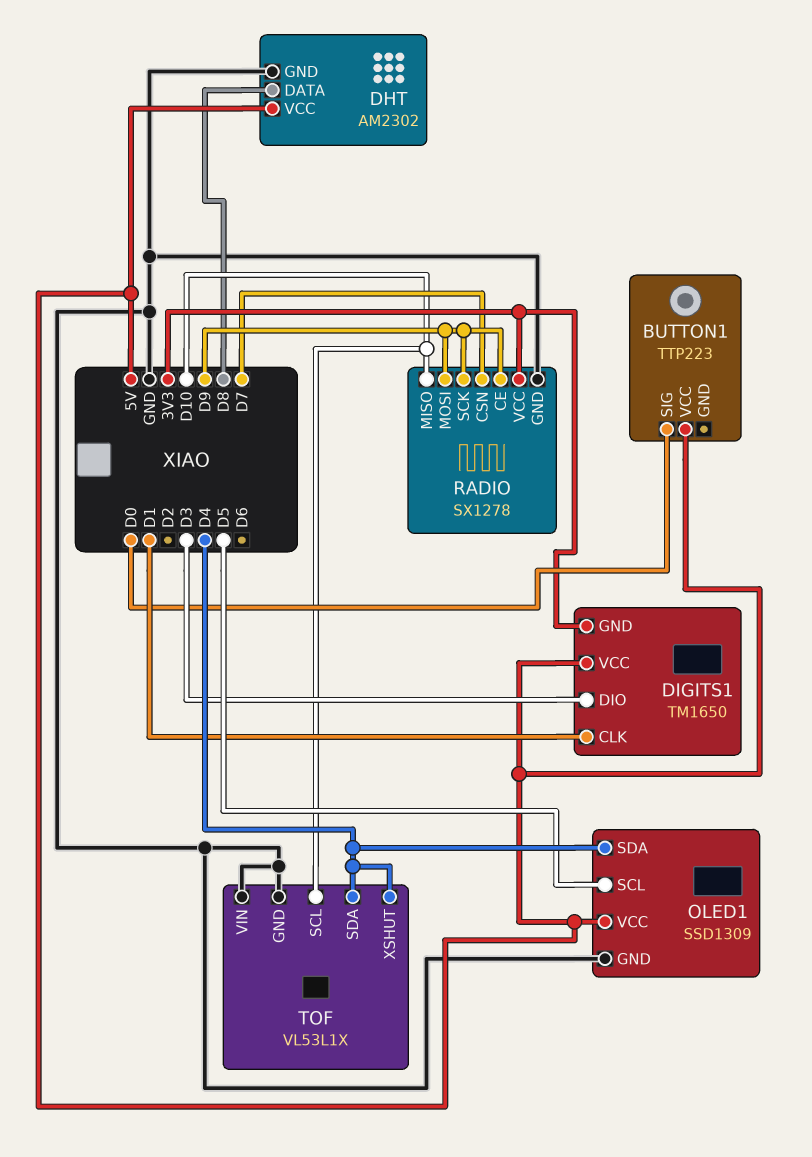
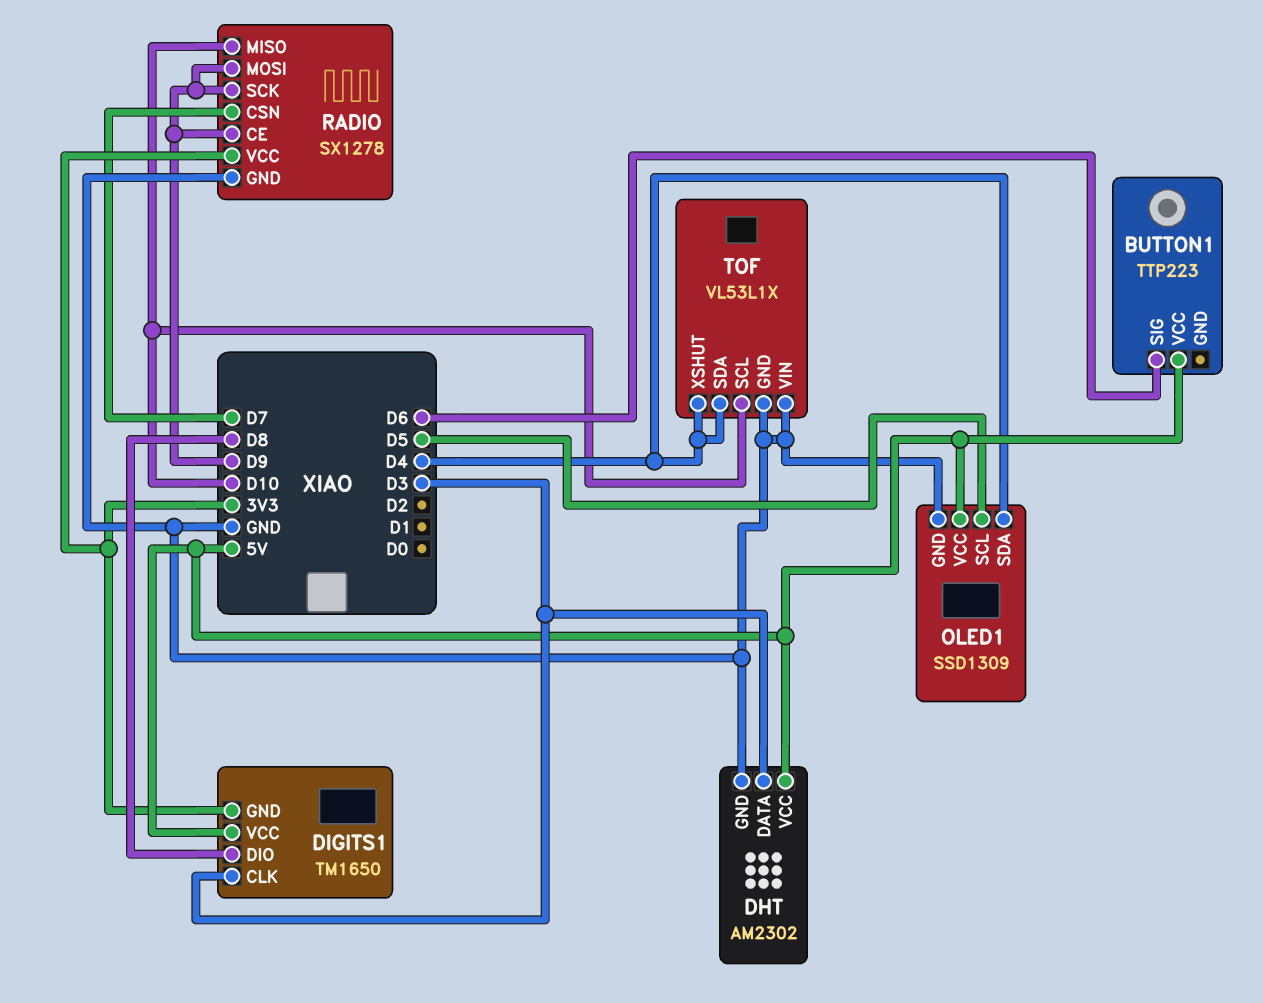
BUTTON1 pin SIG: D0 -> D6
DHT pin DATA: D8 -> D3
DIGITS1 pin CLK: D1 -> D3
DIGITS1 pin DIO: D3 -> D8

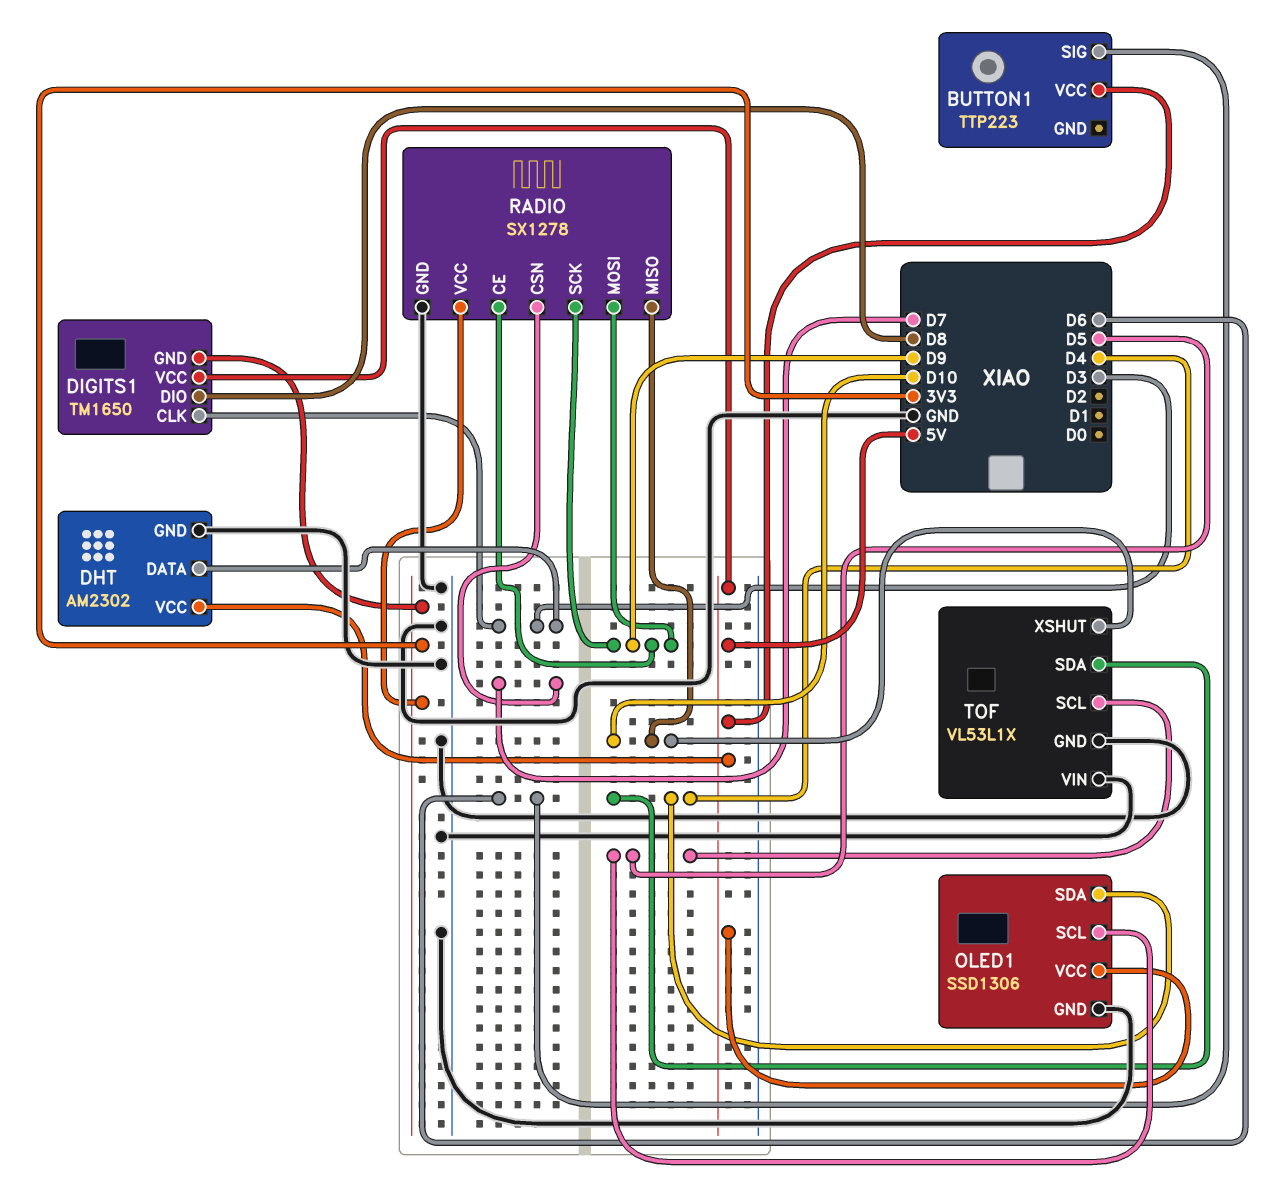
OLED1: SSD1309 -> SSD1306
TOF pin SCL: D10 -> D5
TOF pin XSHUT: D4 -> D10

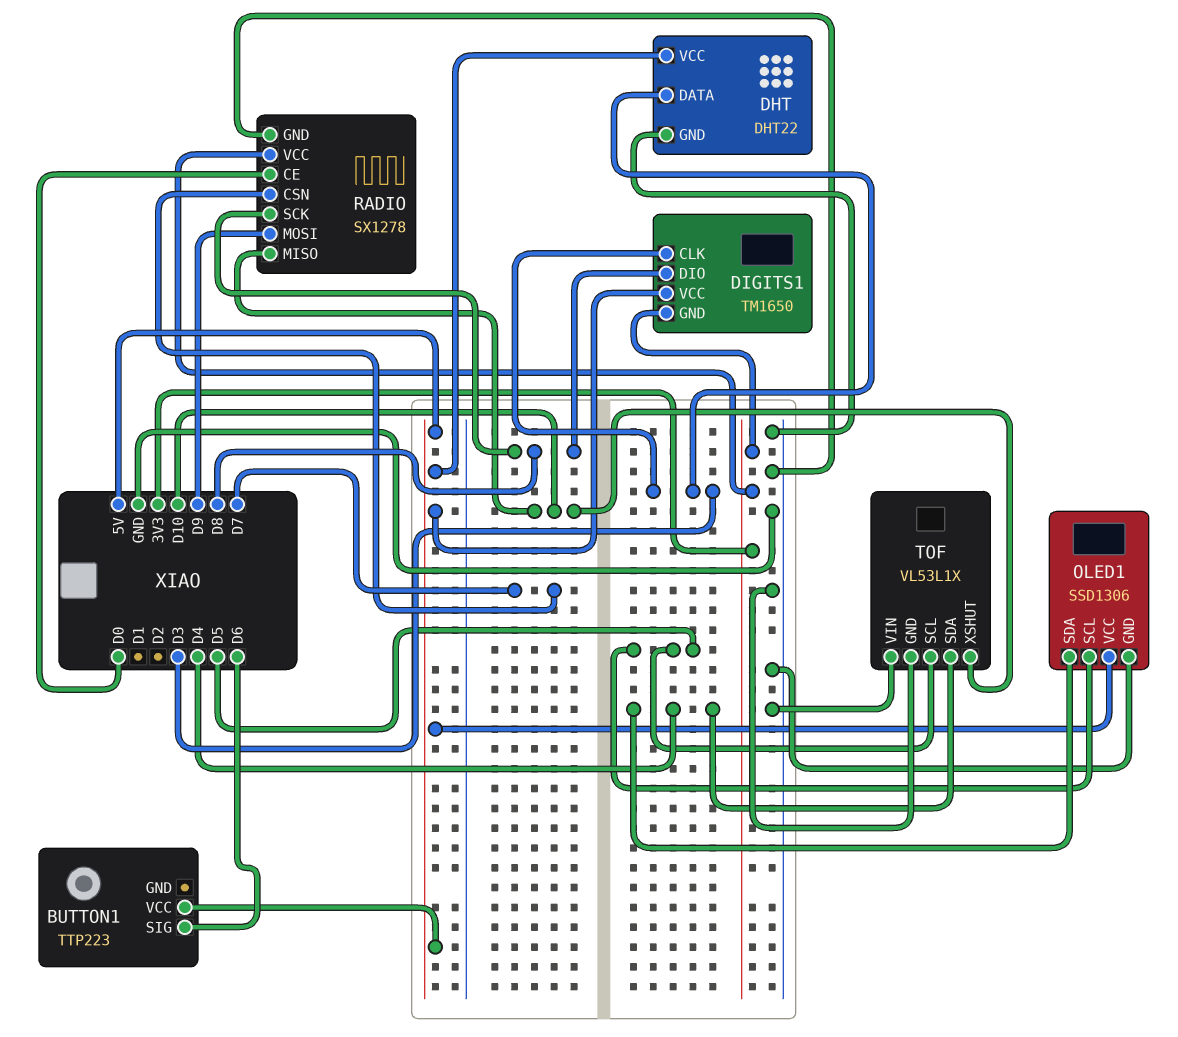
DHT: AM2302 -> DHT22
RADIO pin CE: D9 -> D0
RADIO pin SCK: D9 -> D8

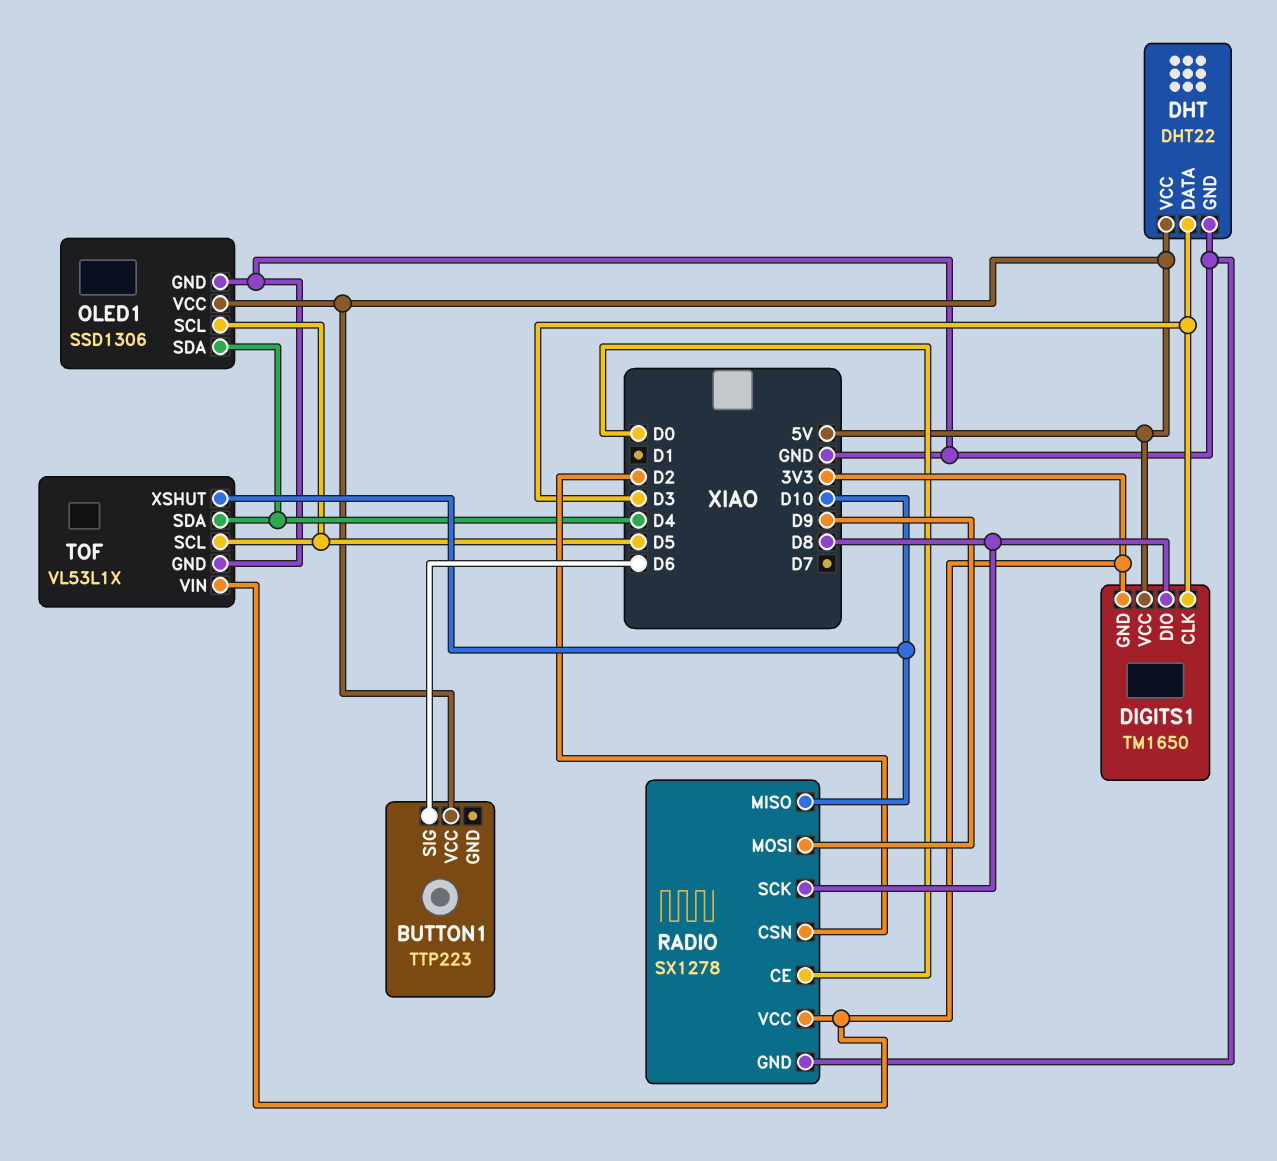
RADIO pin CSN: D7 -> D2
TOF pin VIN: GND -> 3V3

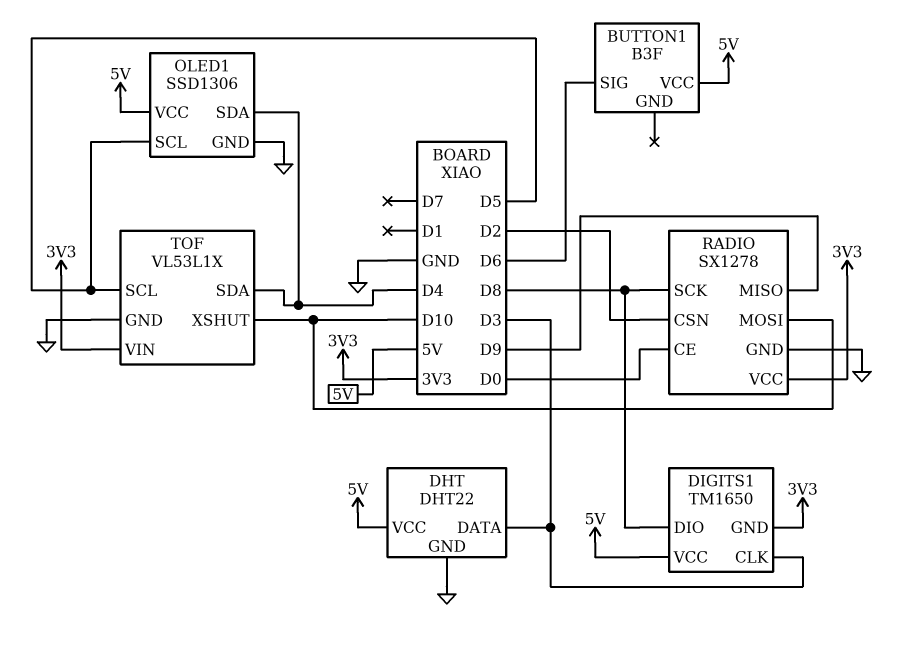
BUTTON1: TTP223 -> B3F
RADIO pin MISO: D10 -> D9
RADIO pin MOSI: D9 -> D10

